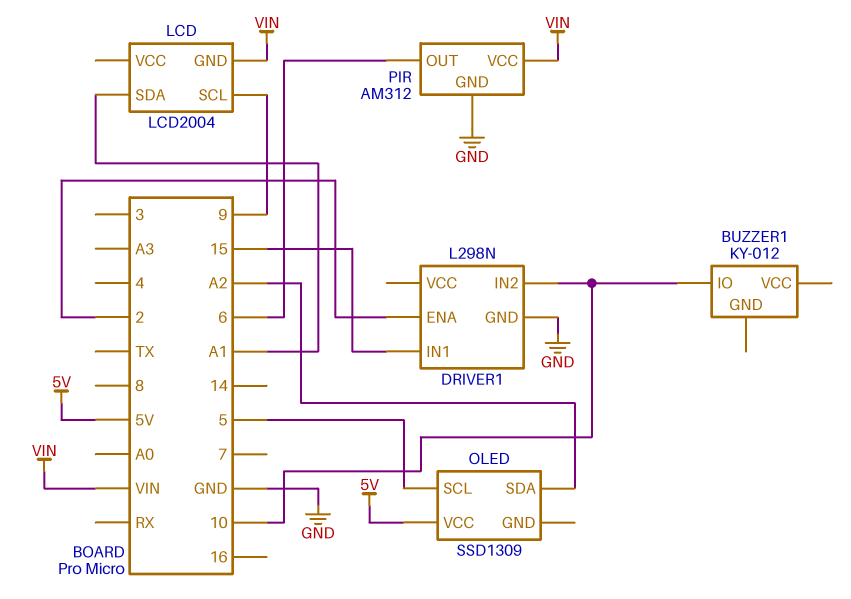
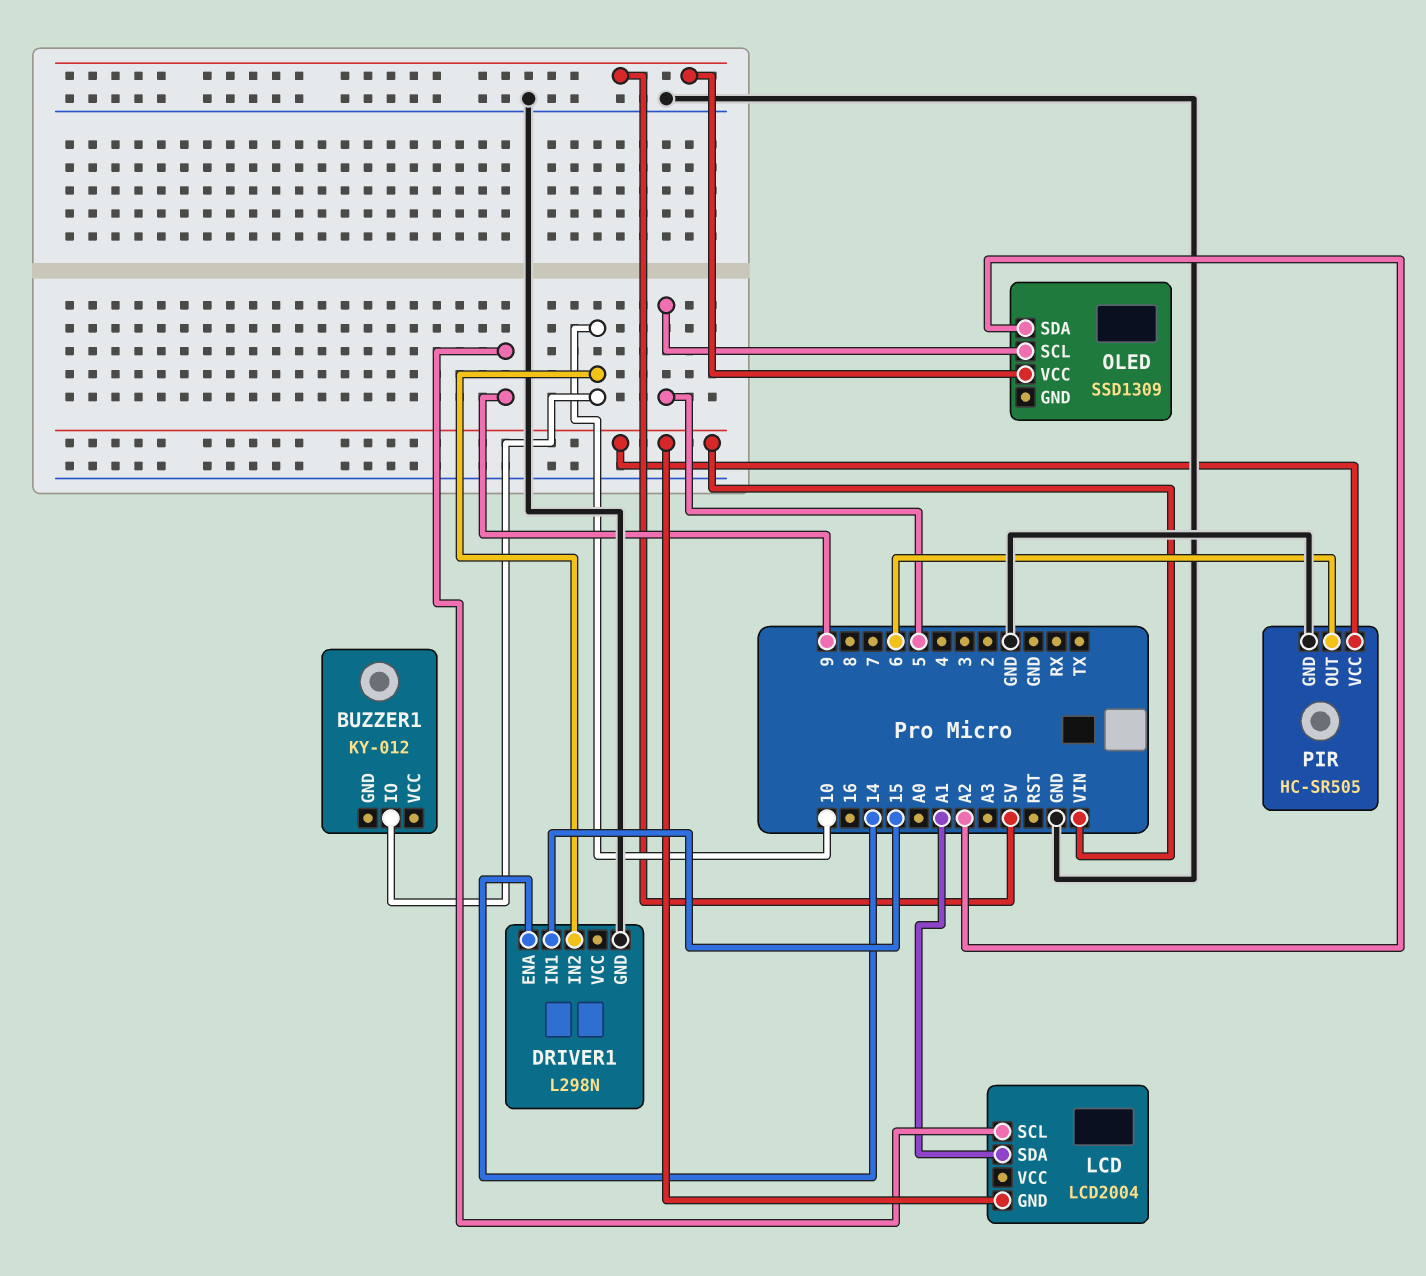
DRIVER1 pin ENA: 2 -> 14
PIR: AM312 -> HC-SR505

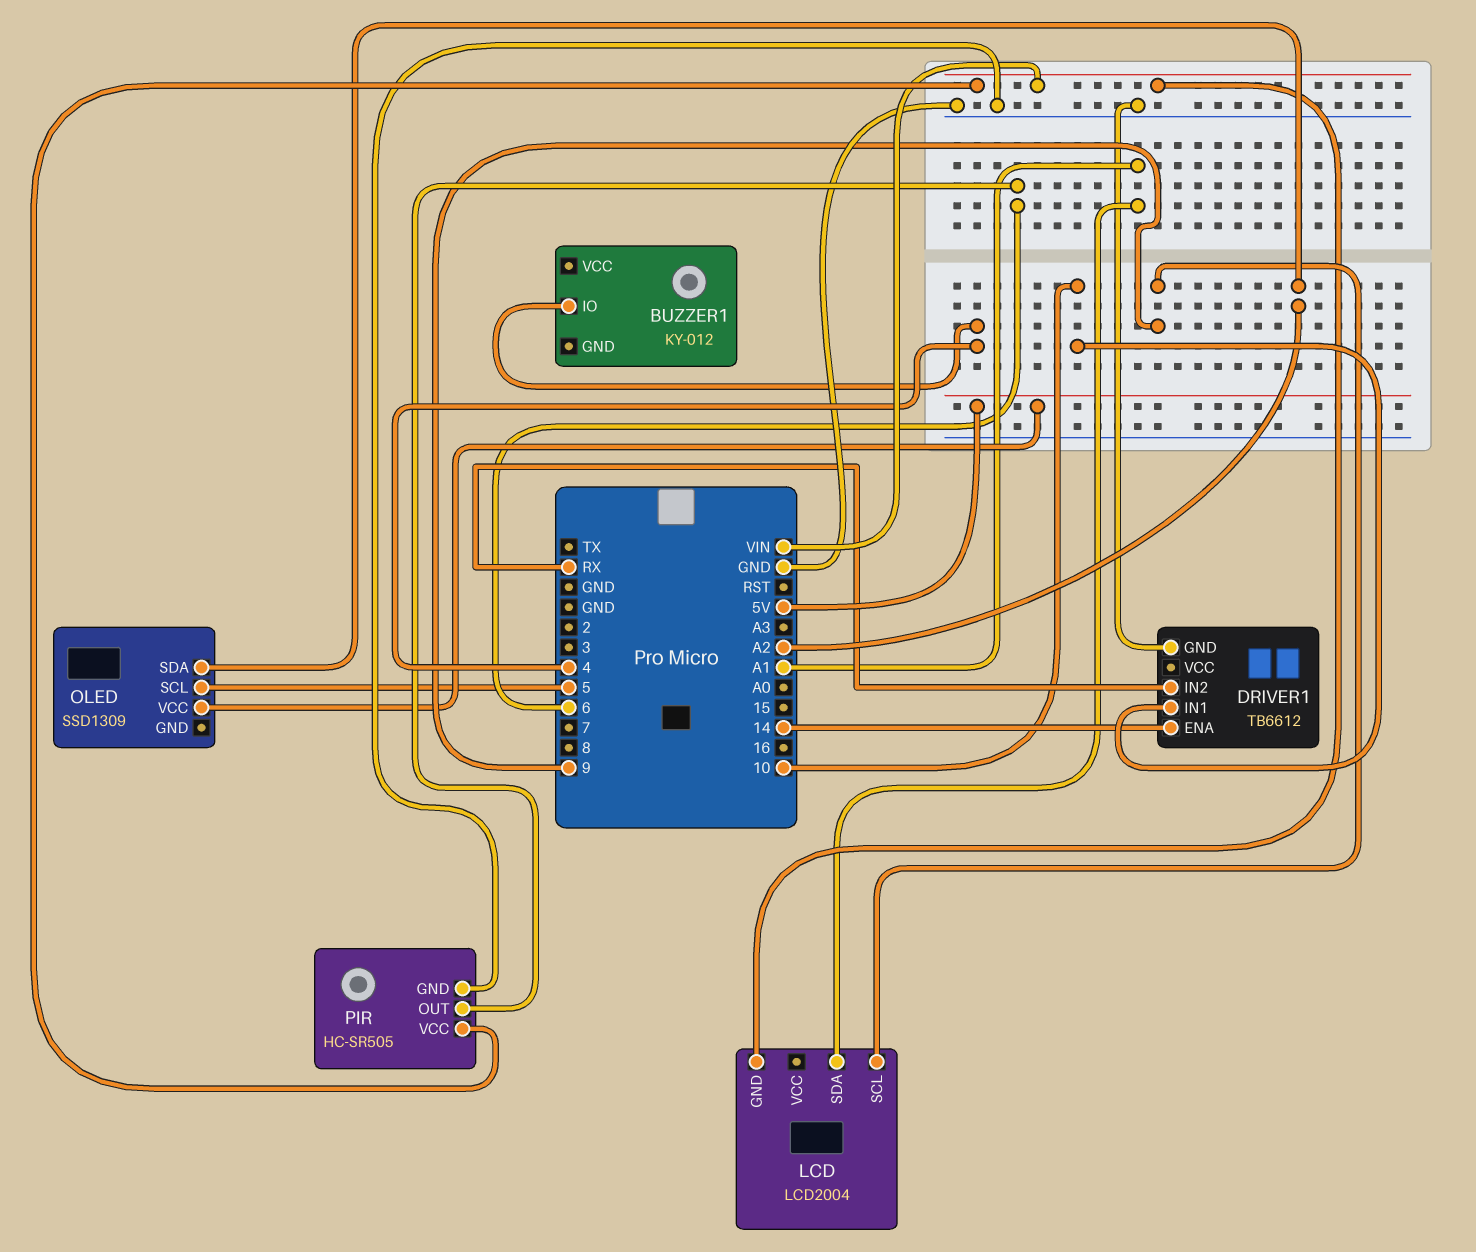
BUZZER1 pin IO: 10 -> 4
DRIVER1: L298N -> TB6612
DRIVER1 pin IN1: 15 -> 10
DRIVER1 pin IN2: 10 -> RX

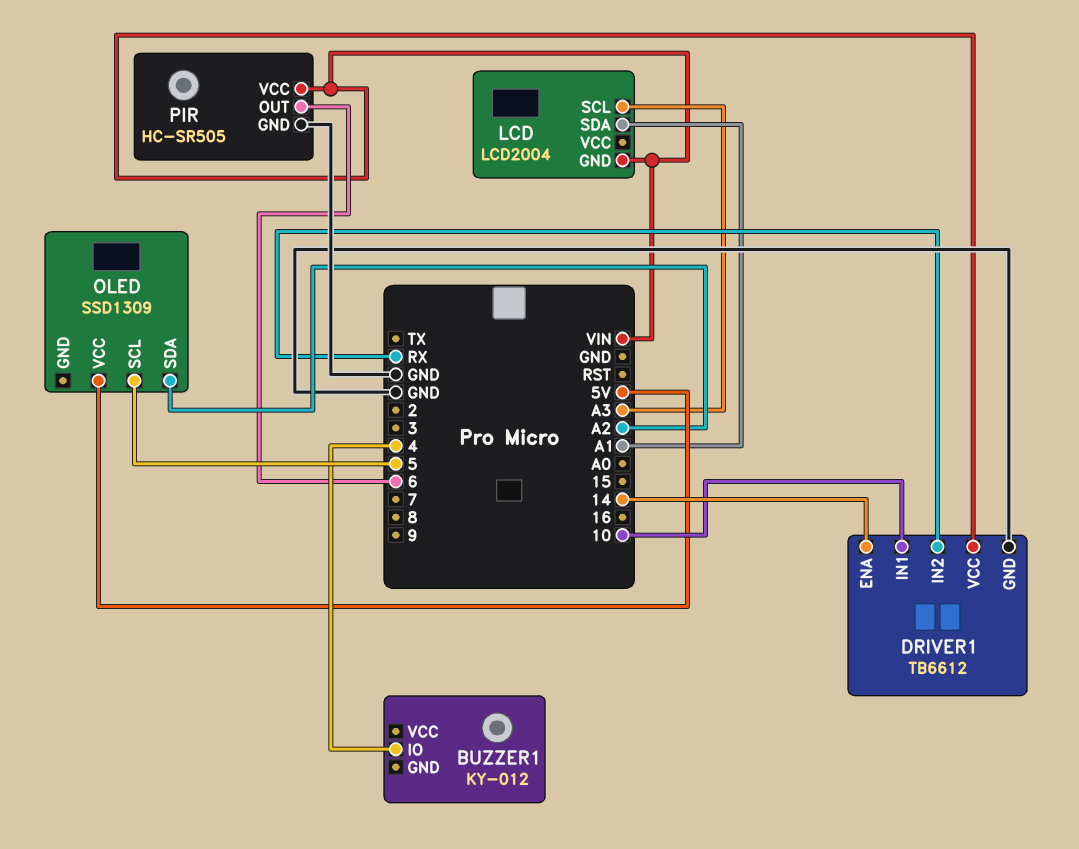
DRIVER1 pin VCC: none -> VIN
LCD pin SCL: 9 -> A3

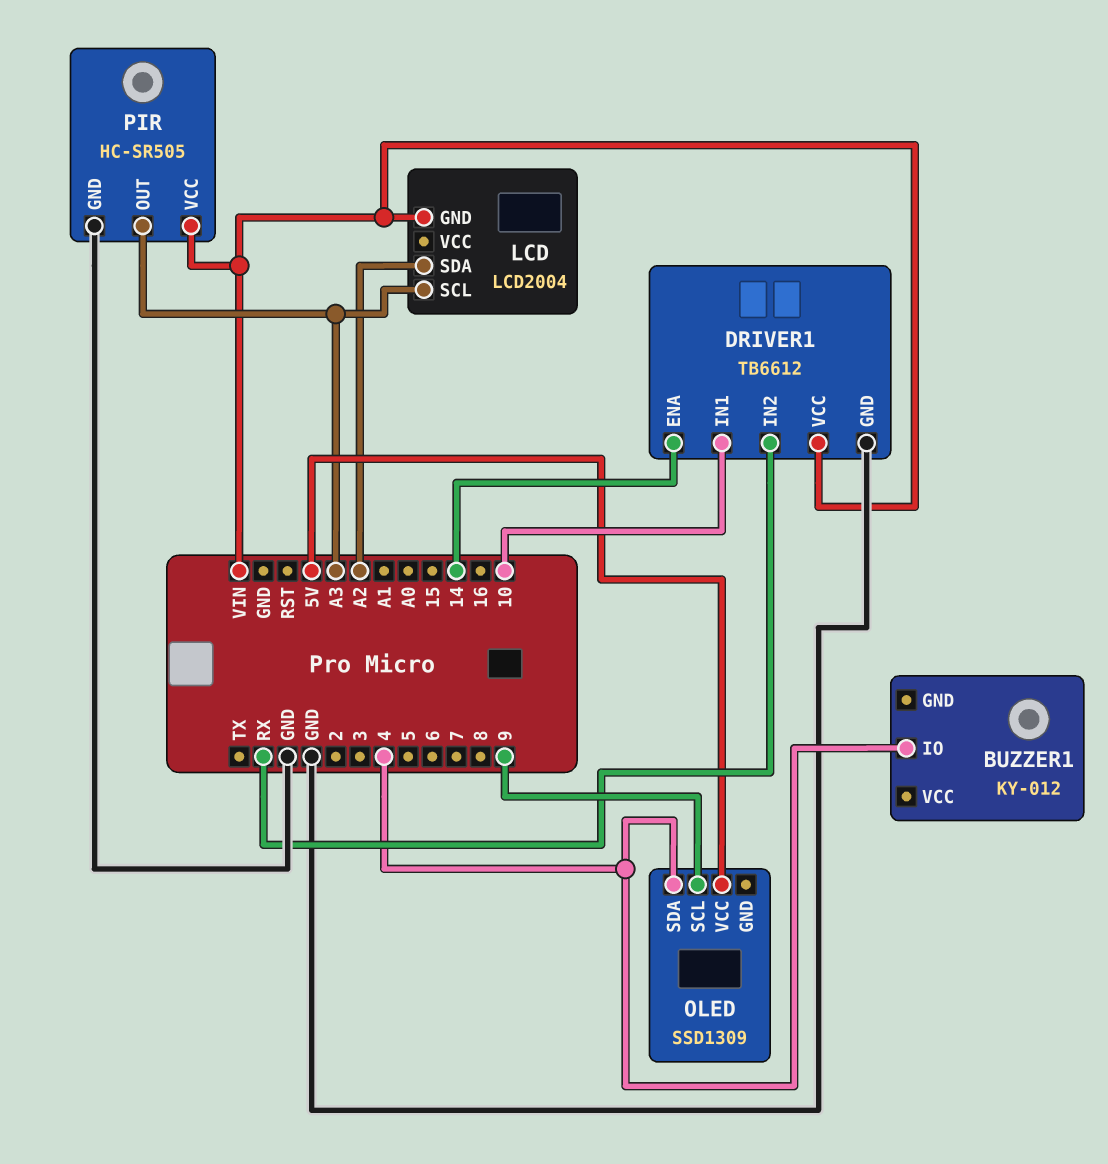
LCD pin SDA: A1 -> A2
OLED pin SCL: 5 -> 9
OLED pin SDA: A2 -> 4
PIR pin OUT: 6 -> A3

